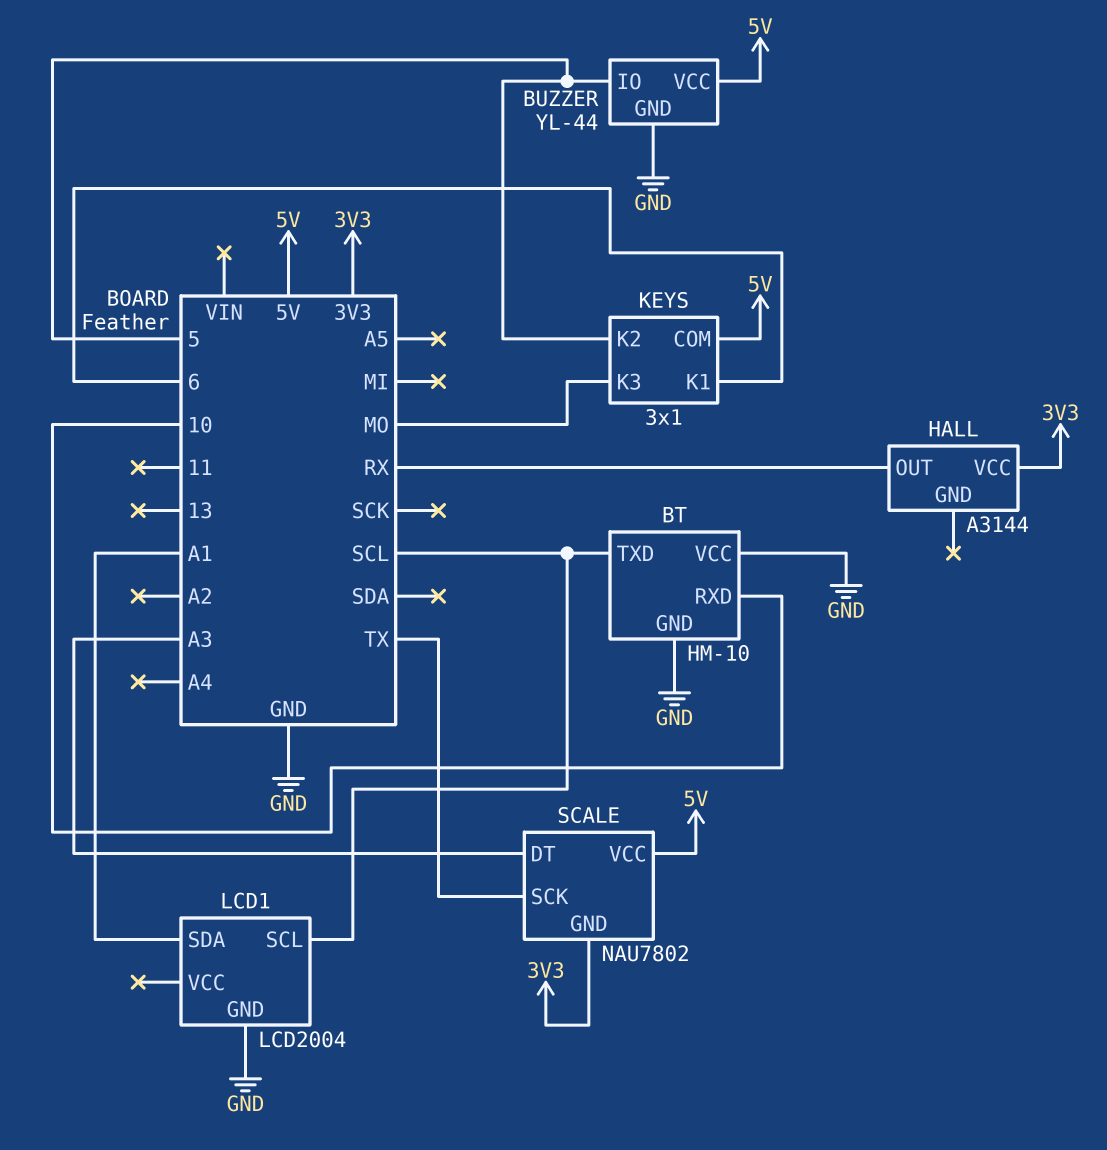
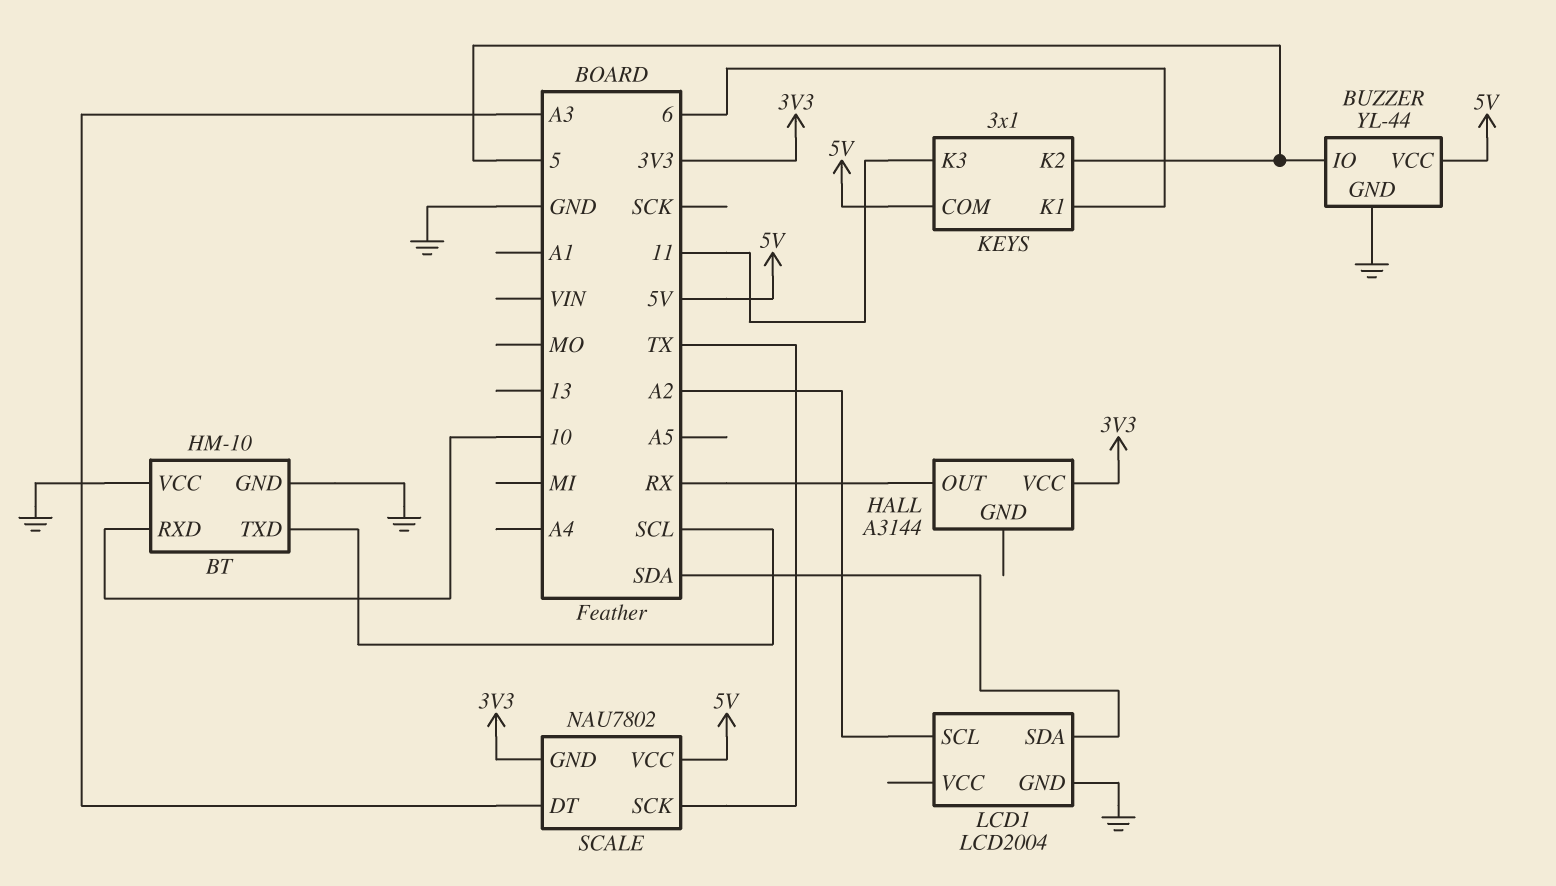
KEYS pin K3: MO -> 11
LCD1 pin SCL: SCL -> A2
LCD1 pin SDA: A1 -> SDA

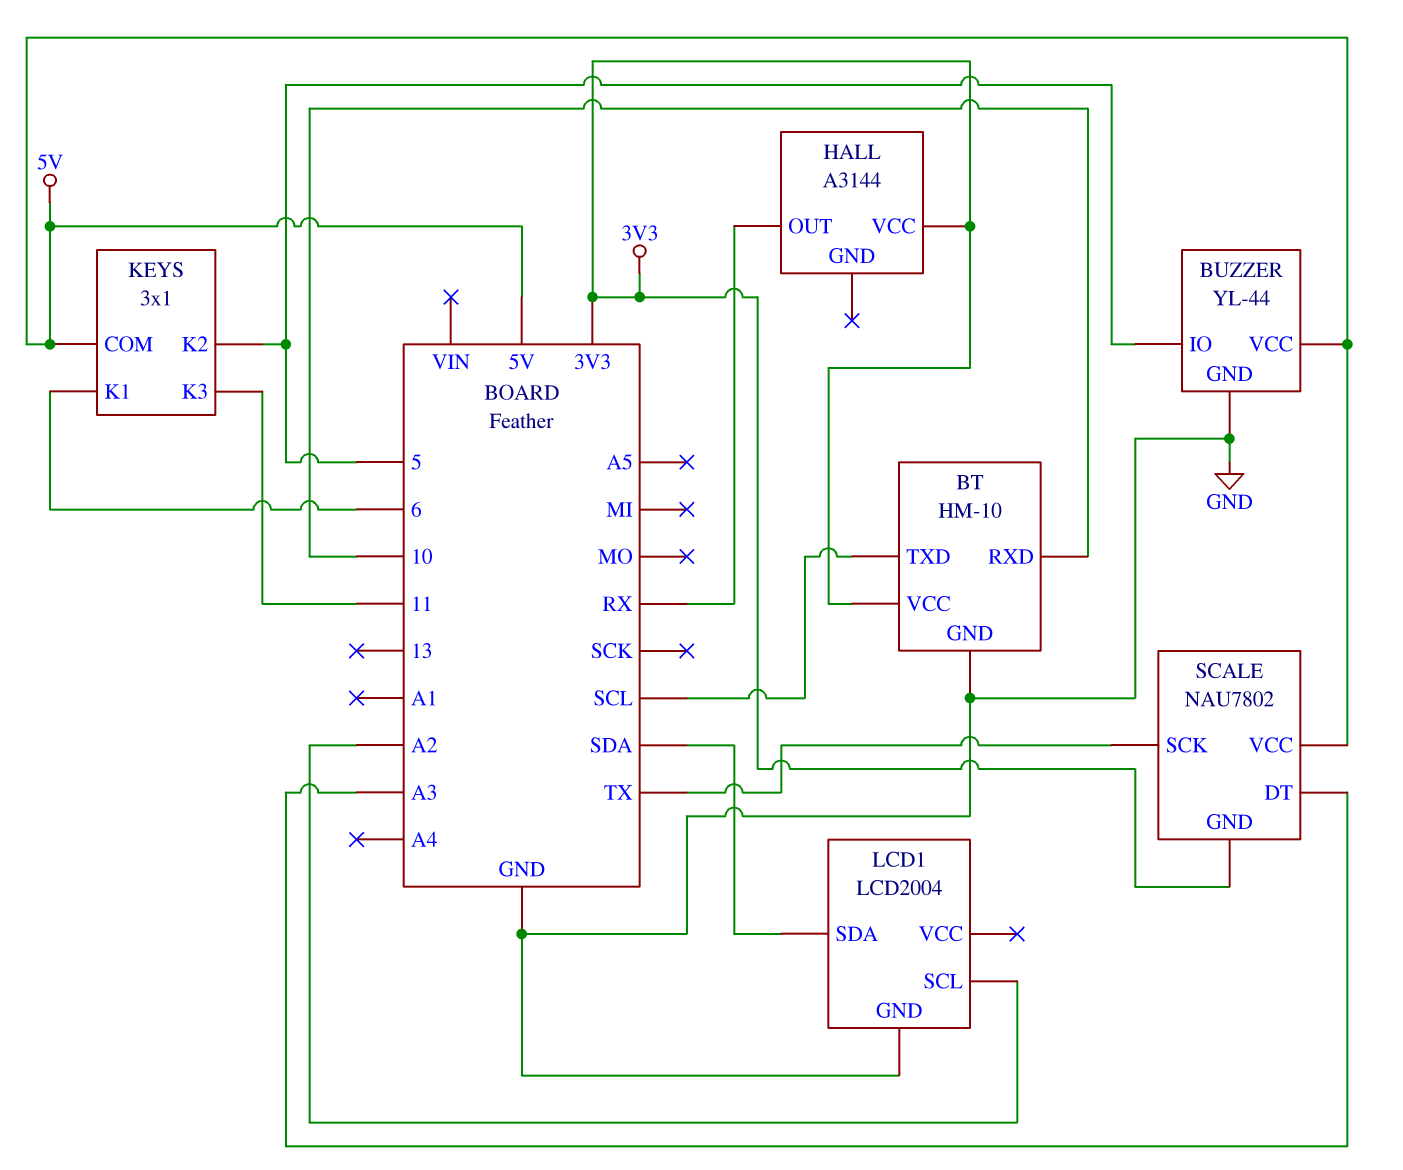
BT pin VCC: GND -> 3V3

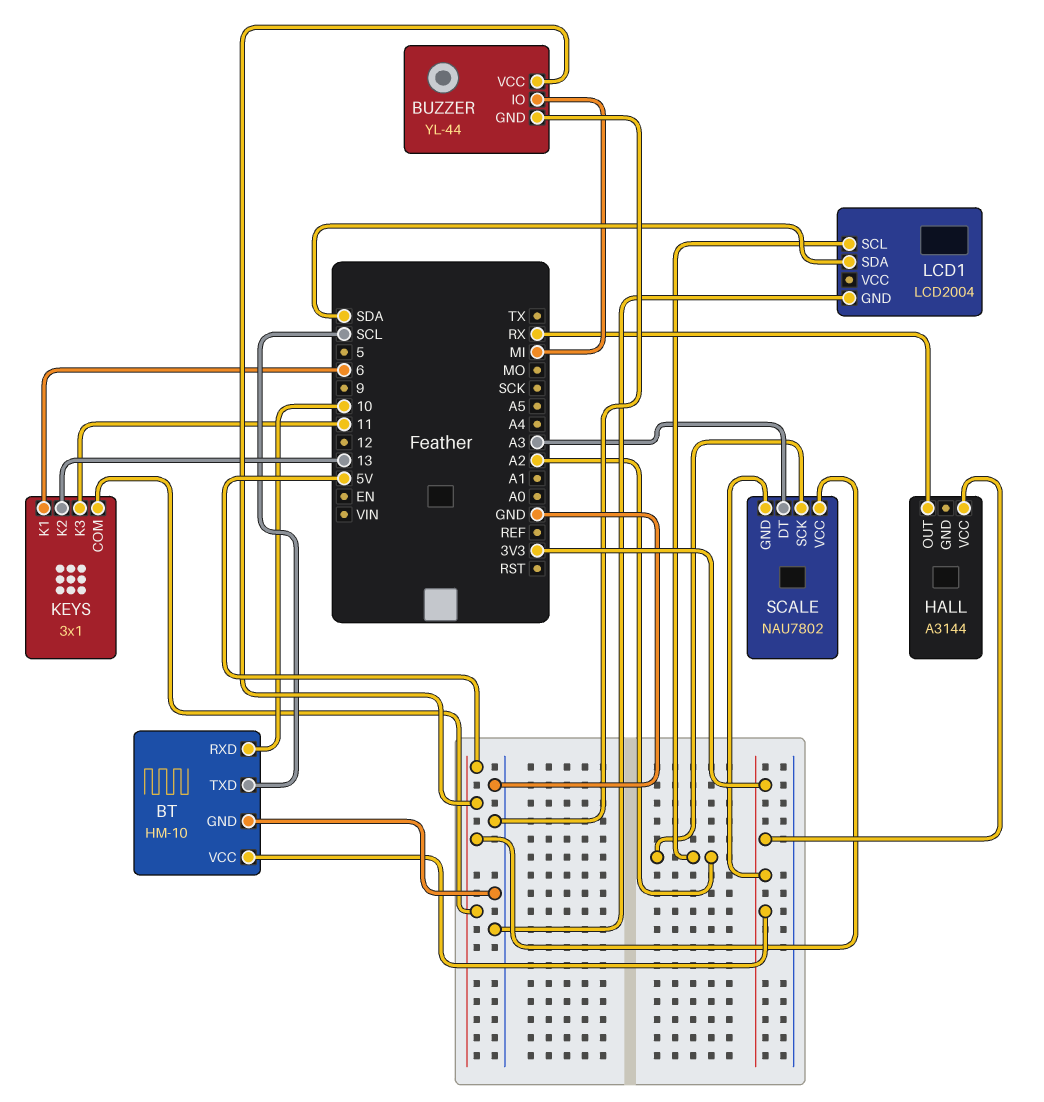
BUZZER pin IO: 5 -> MI
KEYS pin K2: 5 -> 13
SCALE pin SCK: TX -> A2

